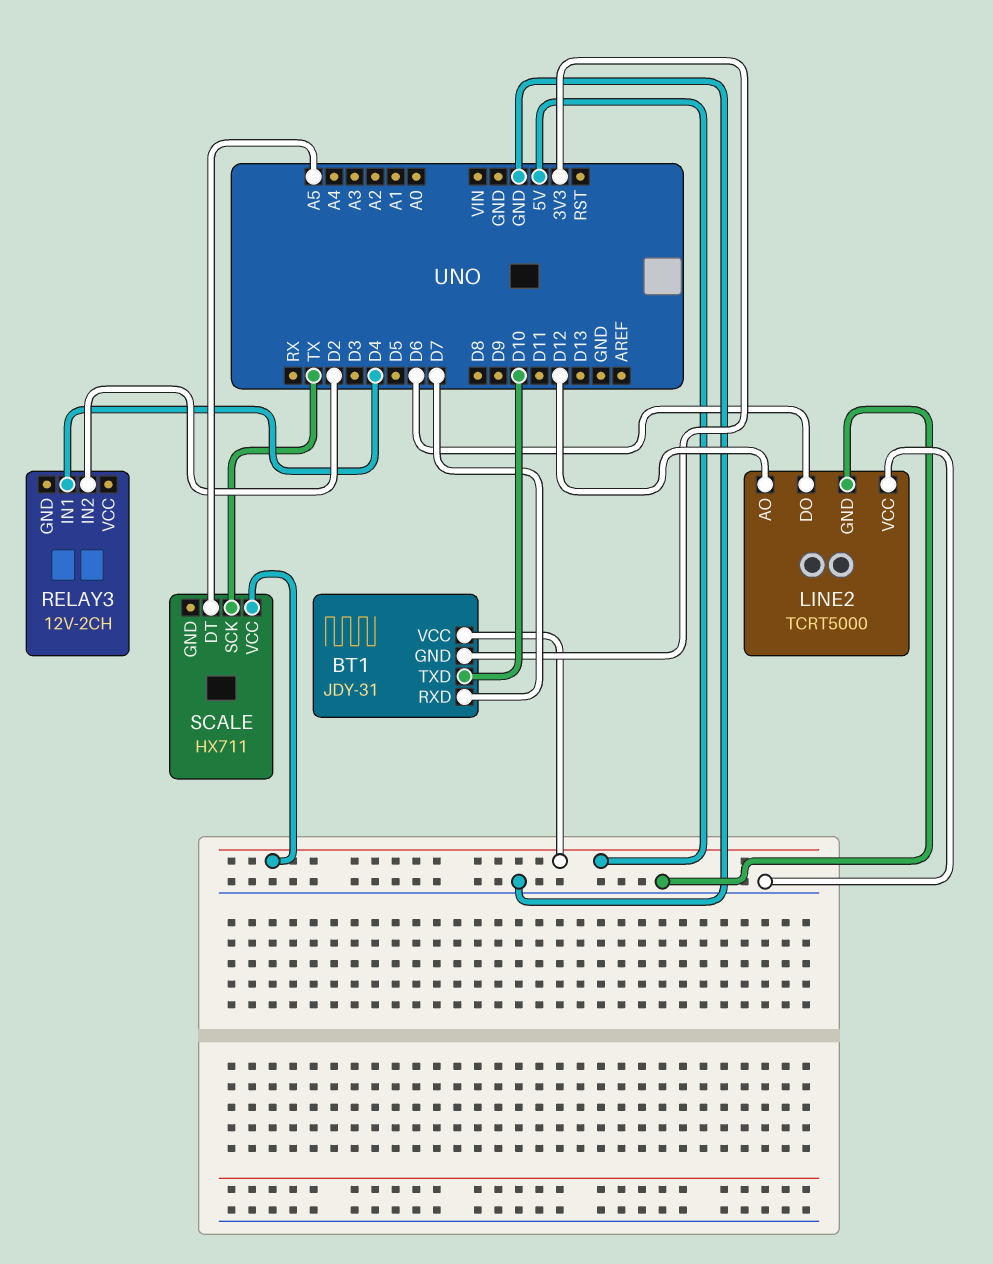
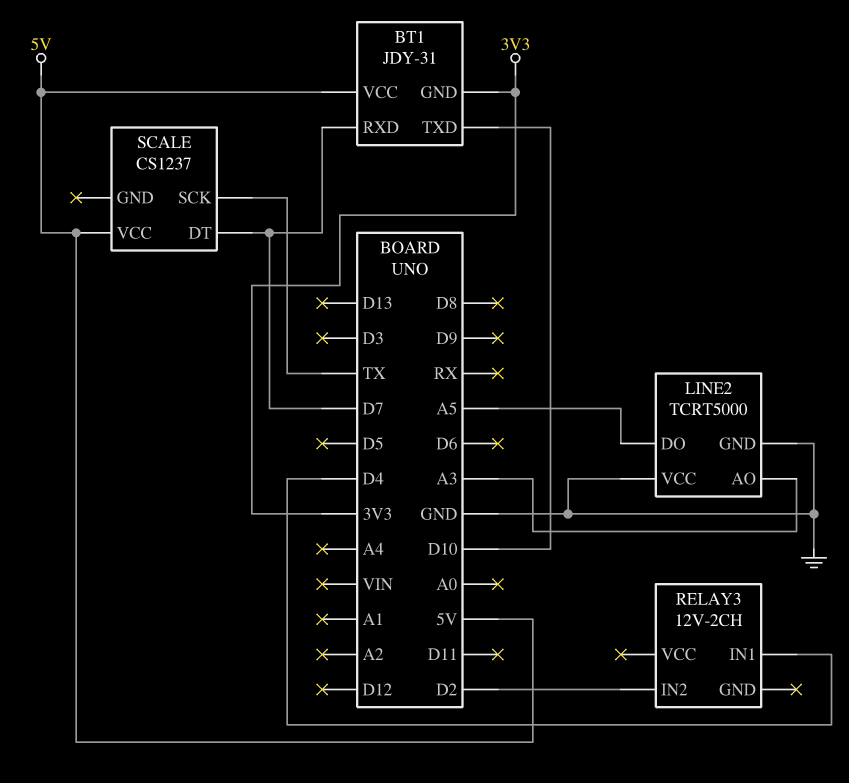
LINE2 pin AO: D12 -> A3
LINE2 pin DO: D6 -> A5
SCALE: HX711 -> CS1237
SCALE pin DT: A5 -> D7

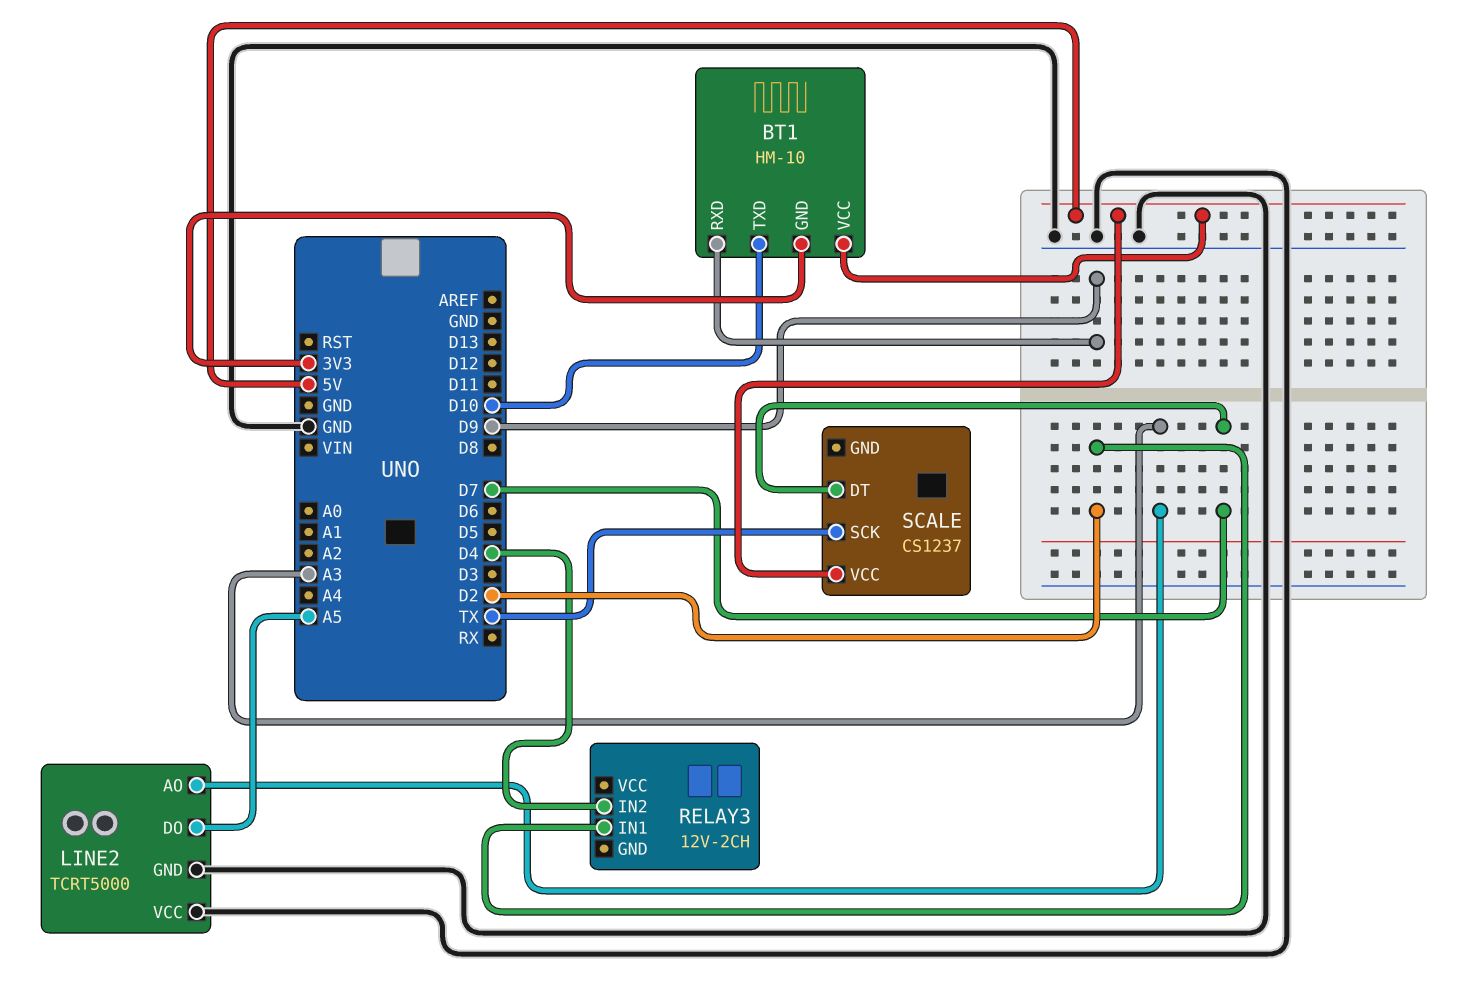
BT1: JDY-31 -> HM-10
BT1 pin RXD: D7 -> D9
RELAY3 pin IN1: D4 -> D2
RELAY3 pin IN2: D2 -> D4

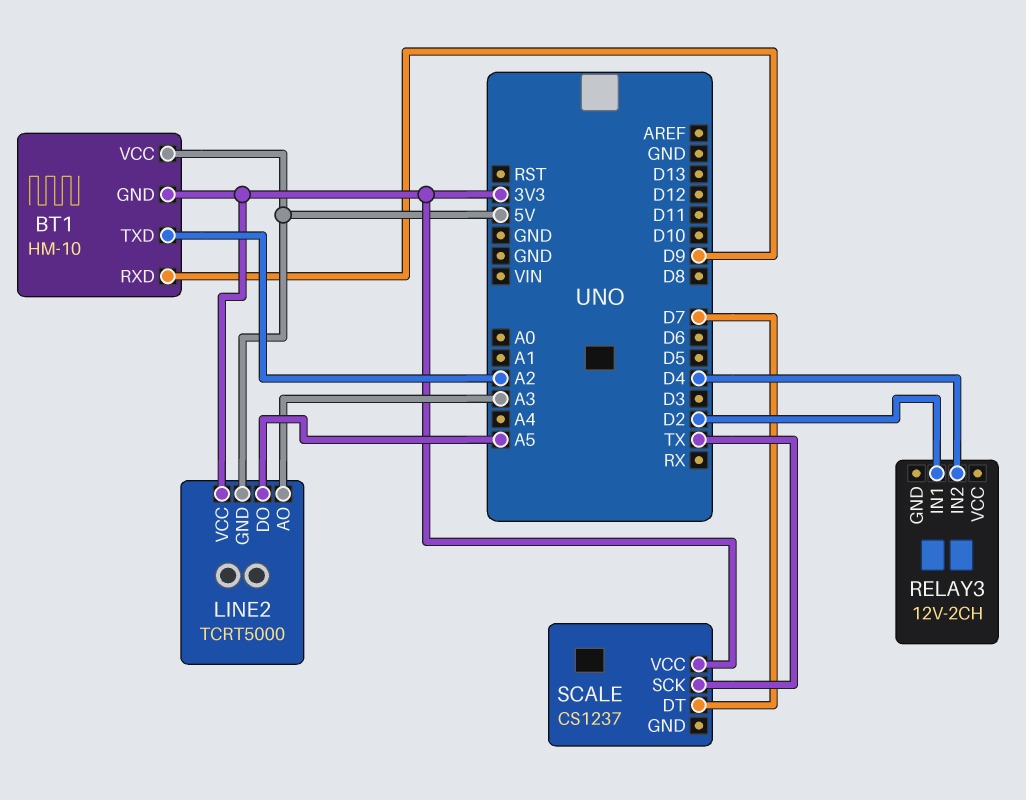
BT1 pin TXD: D10 -> A2
LINE2 pin GND: GND -> 5V
LINE2 pin VCC: GND -> 3V3
SCALE pin VCC: 5V -> 3V3

